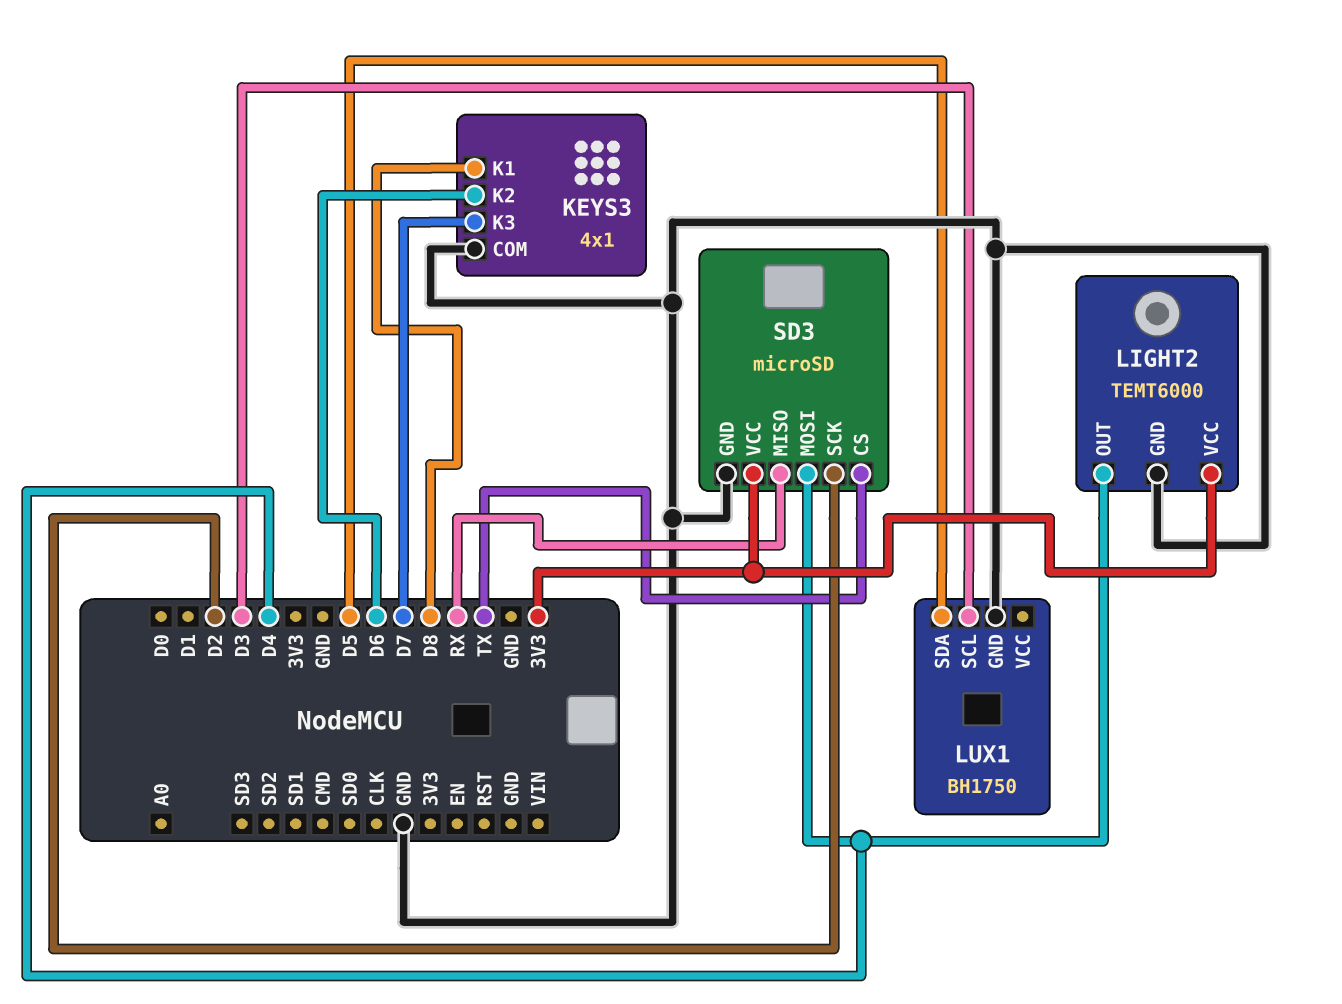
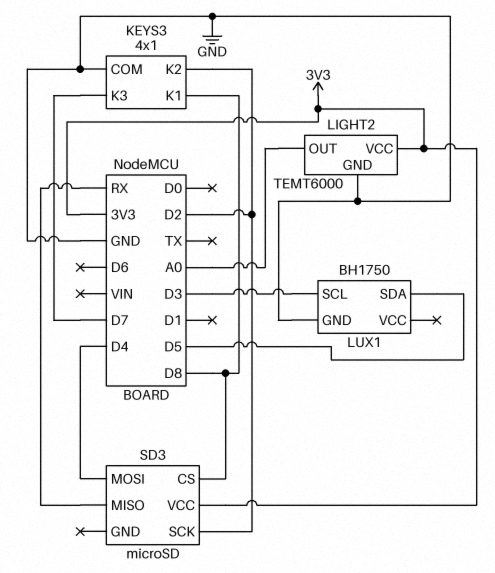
KEYS3 pin K2: D6 -> D2
LIGHT2 pin OUT: D4 -> A0
SD3 pin CS: TX -> D8
SD3 pin GND: GND -> none

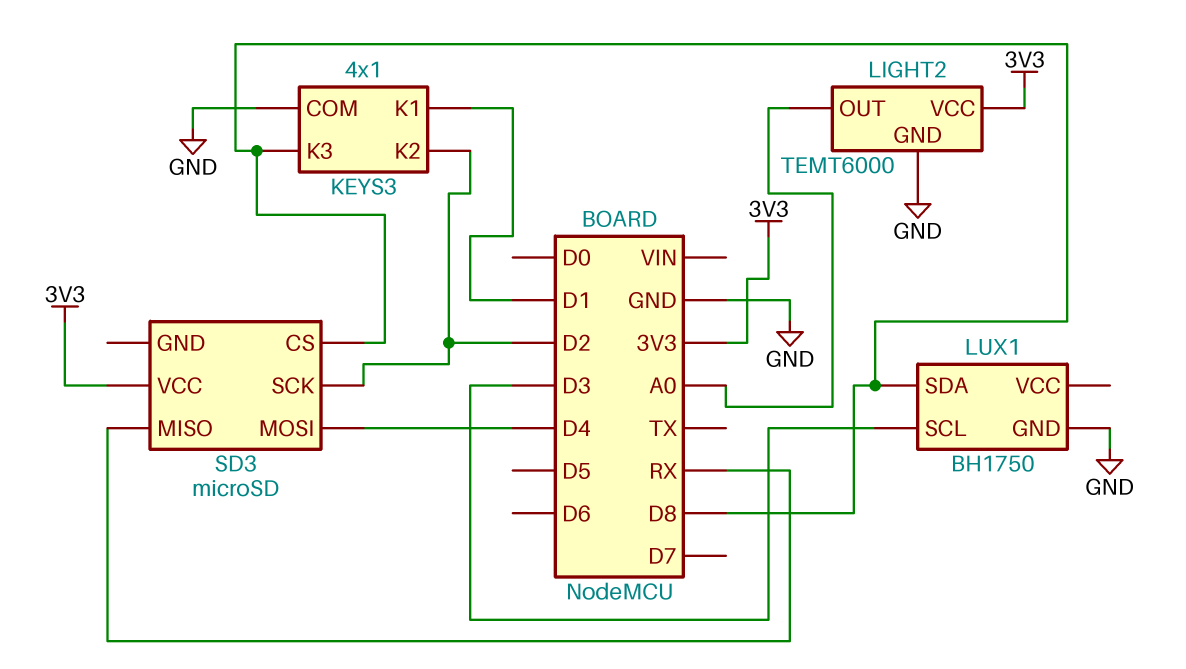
KEYS3 pin K1: D8 -> D1
KEYS3 pin K3: D7 -> D8
LUX1 pin SDA: D5 -> D8

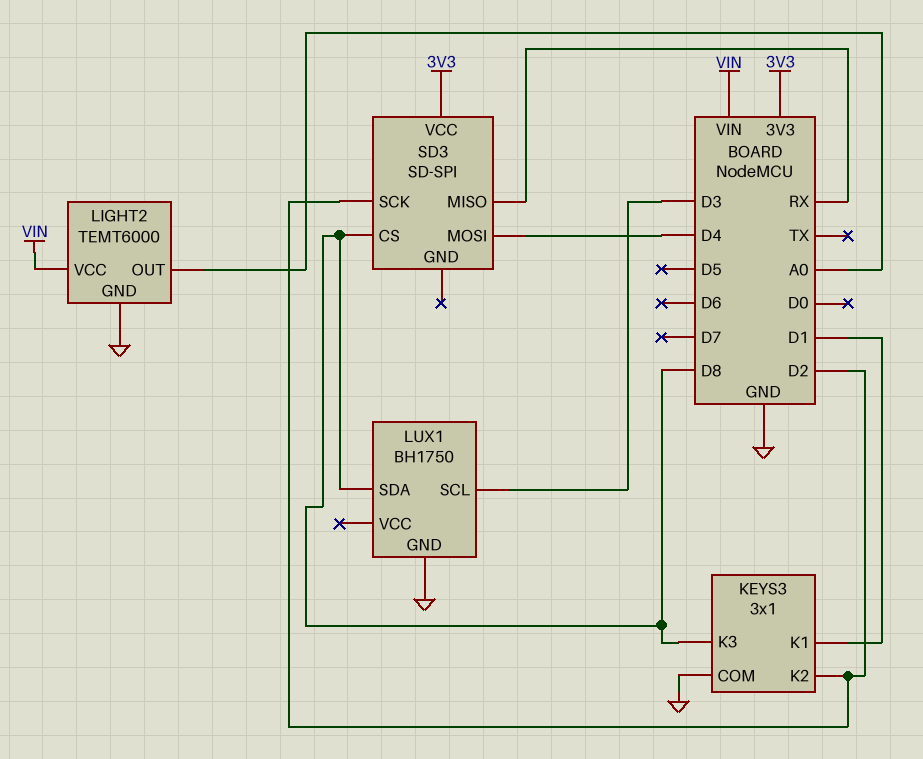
KEYS3: 4x1 -> 3x1
LIGHT2 pin VCC: 3V3 -> VIN
SD3: microSD -> SD-SPI

